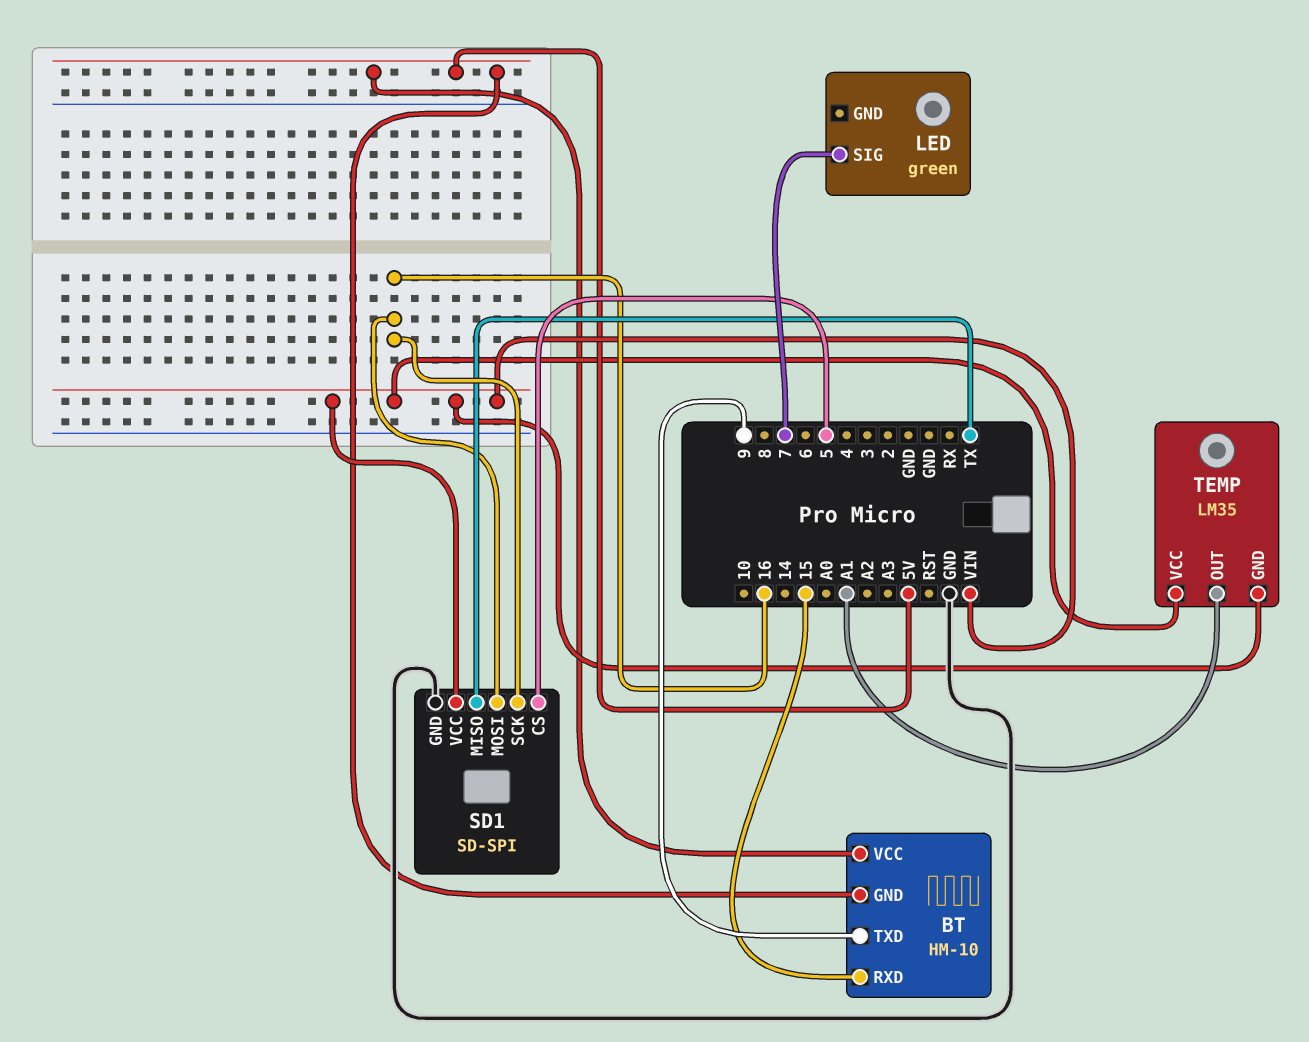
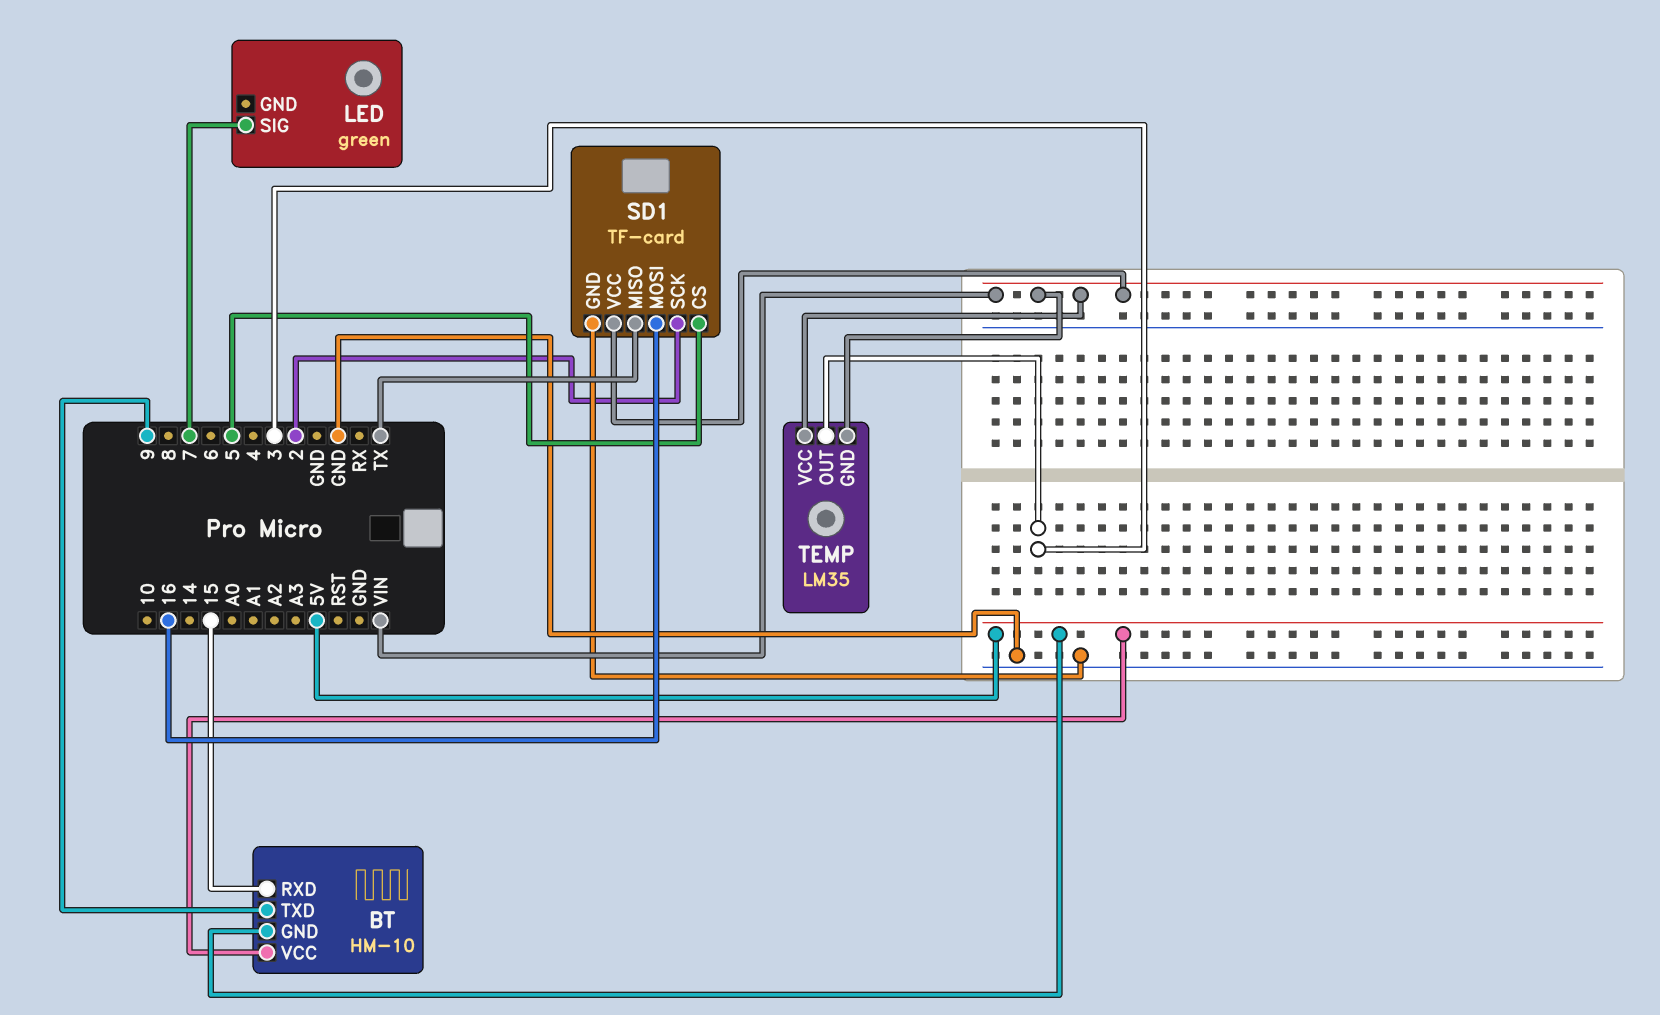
SD1: SD-SPI -> TF-card
SD1 pin SCK: 16 -> 2
TEMP pin OUT: A1 -> 3

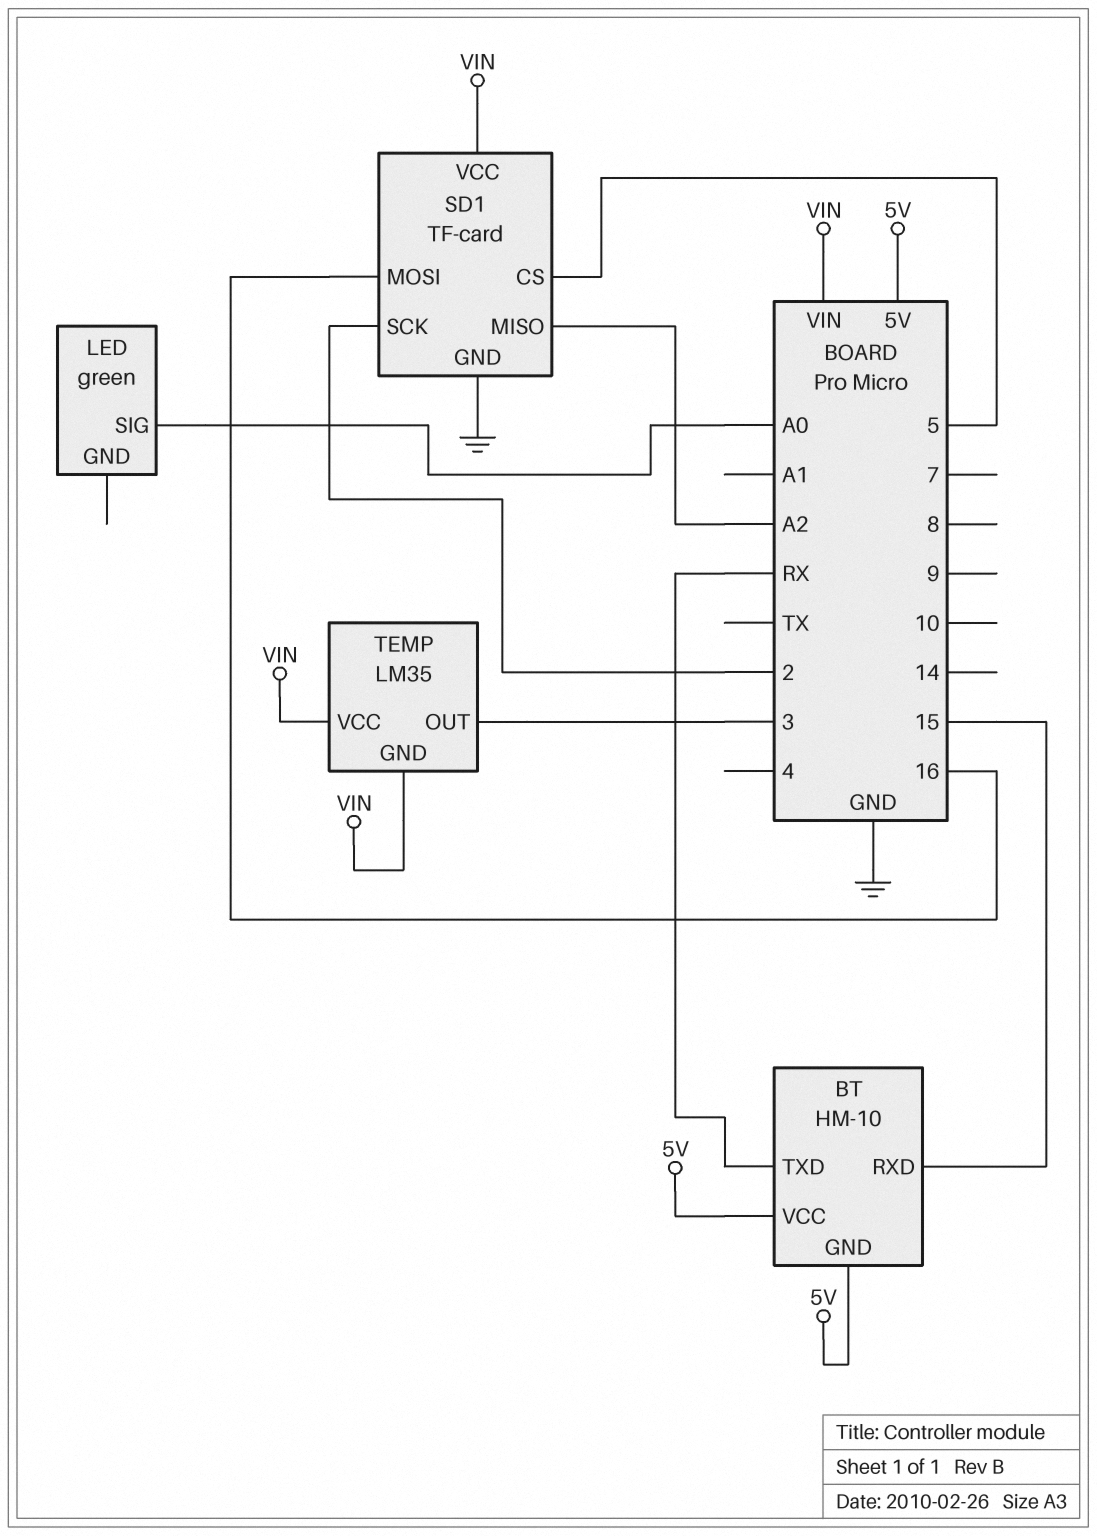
BT pin TXD: 9 -> RX
LED pin SIG: 7 -> A0
SD1 pin MISO: TX -> A2

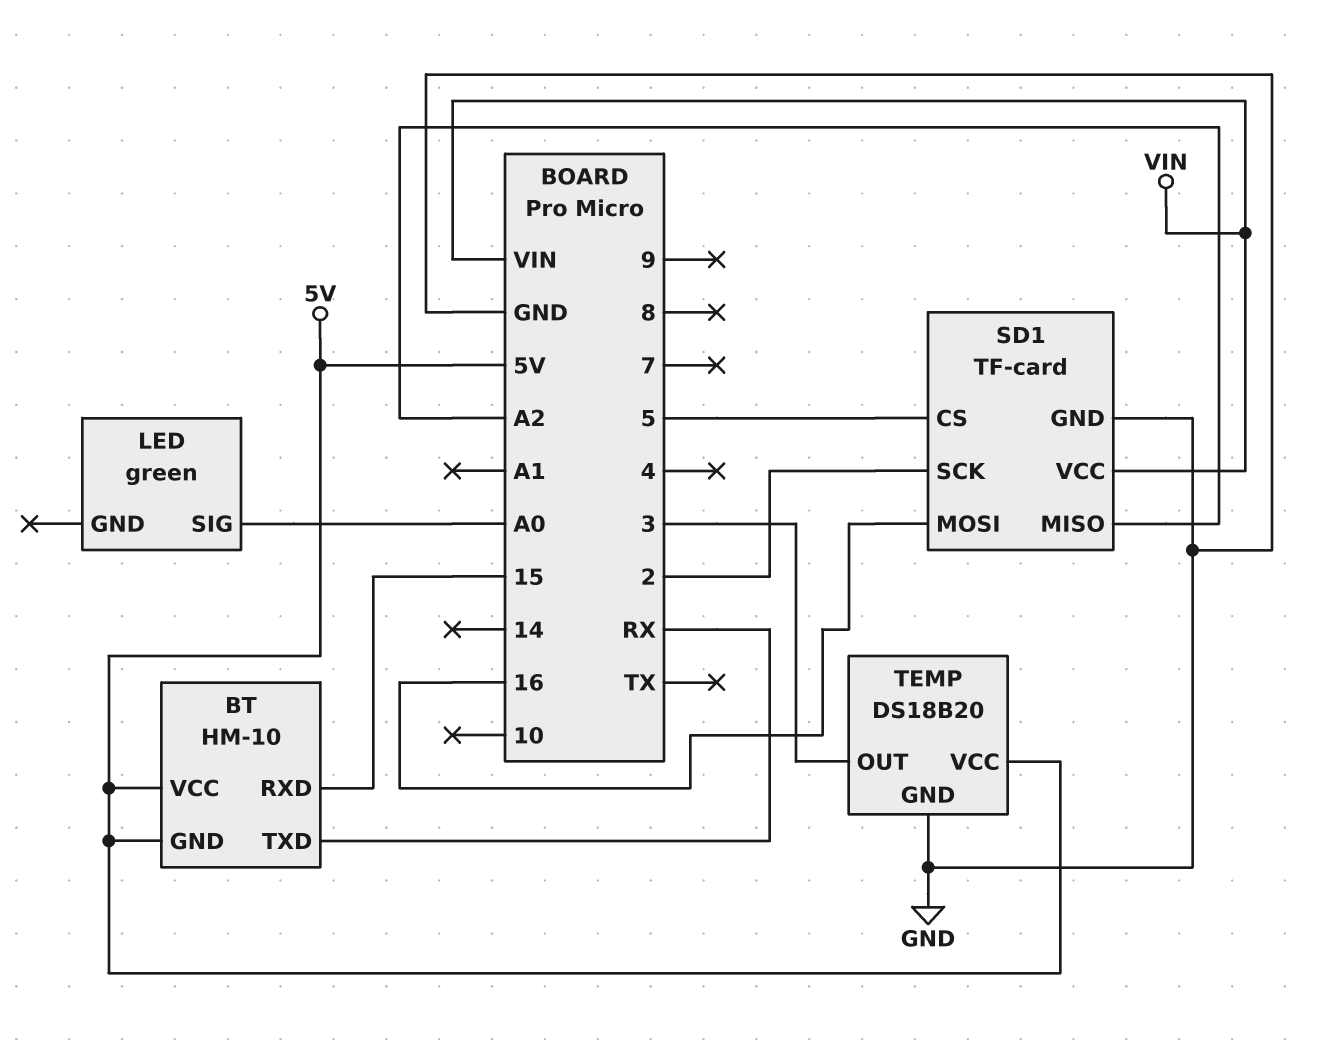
TEMP: LM35 -> DS18B20
TEMP pin GND: VIN -> GND
TEMP pin VCC: VIN -> 5V

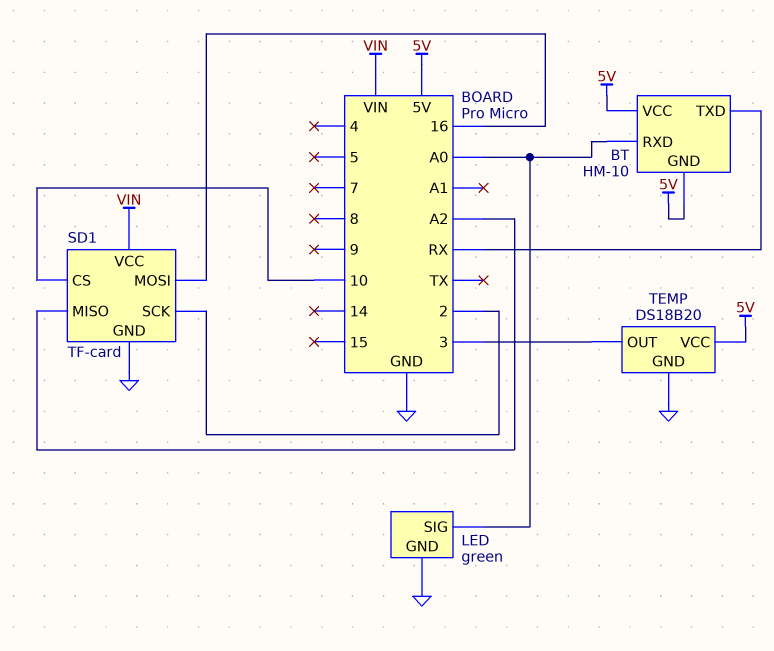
BT pin RXD: 15 -> A0
LED pin GND: none -> GND
SD1 pin CS: 5 -> 10

